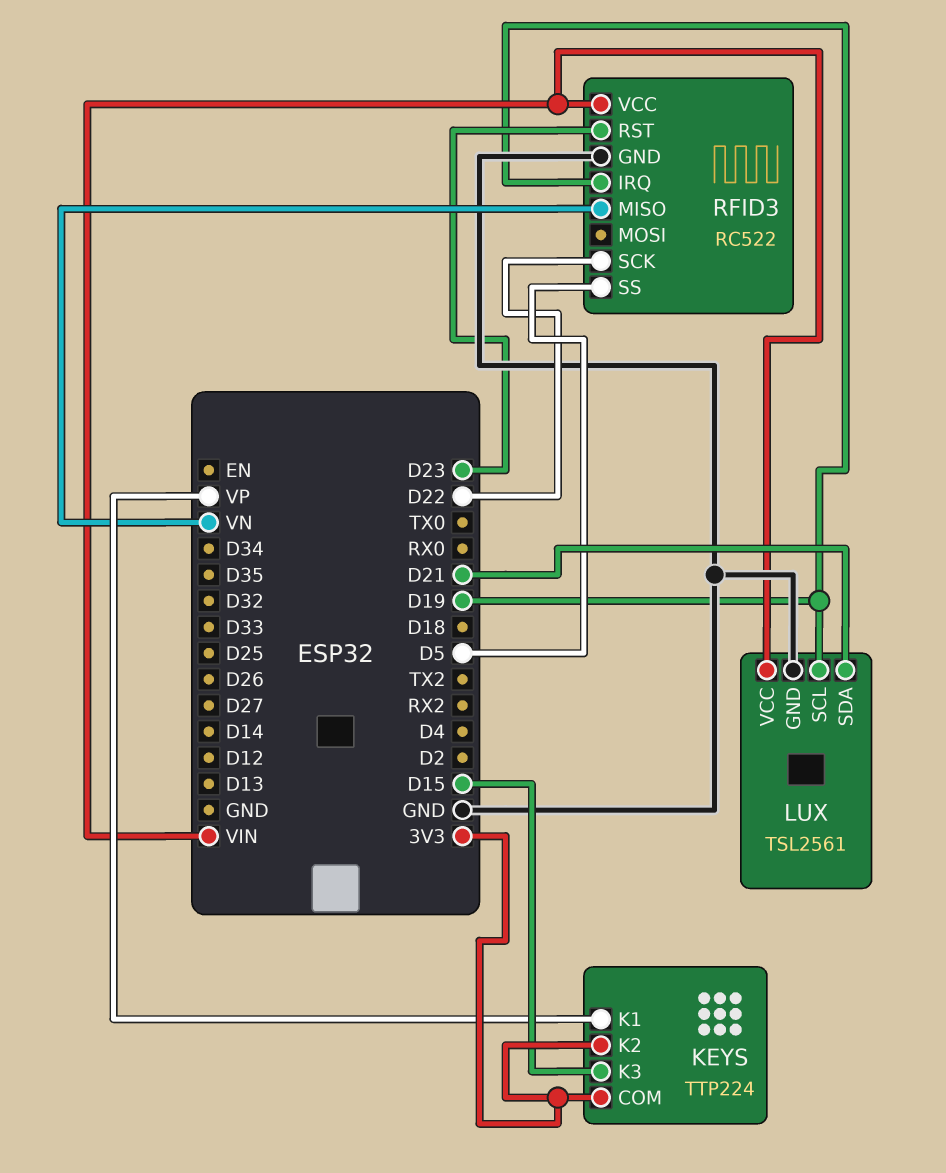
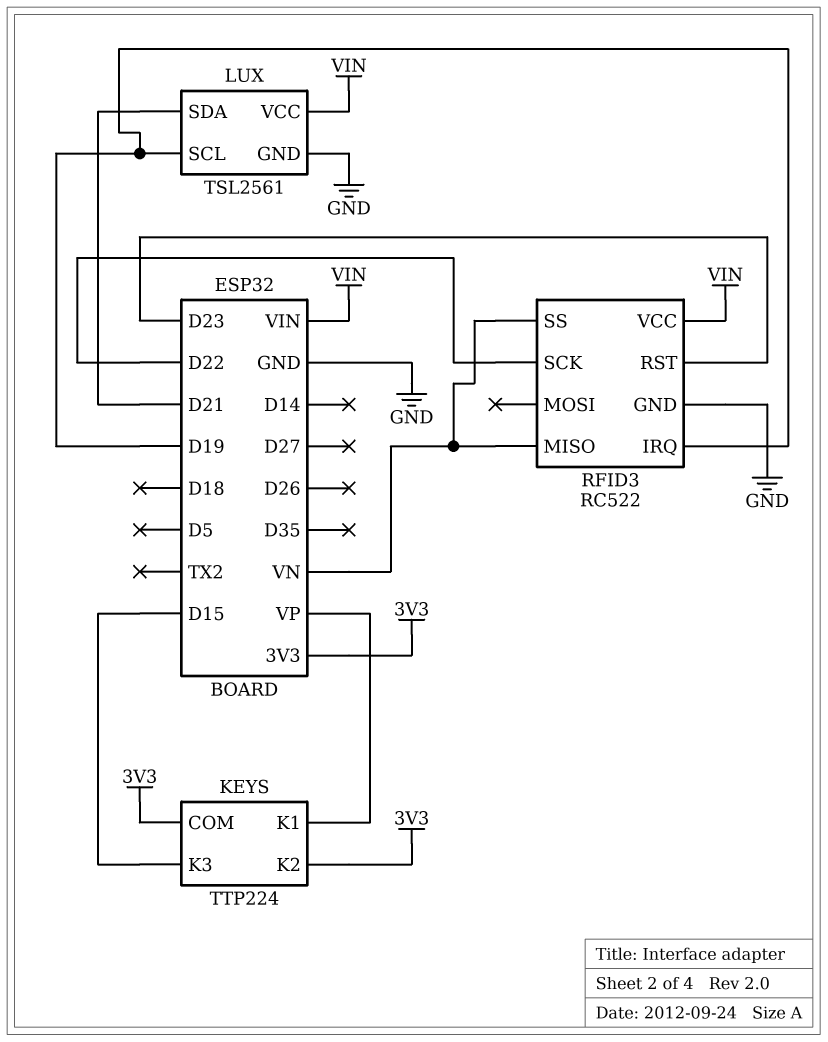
RFID3 pin SS: D5 -> VN

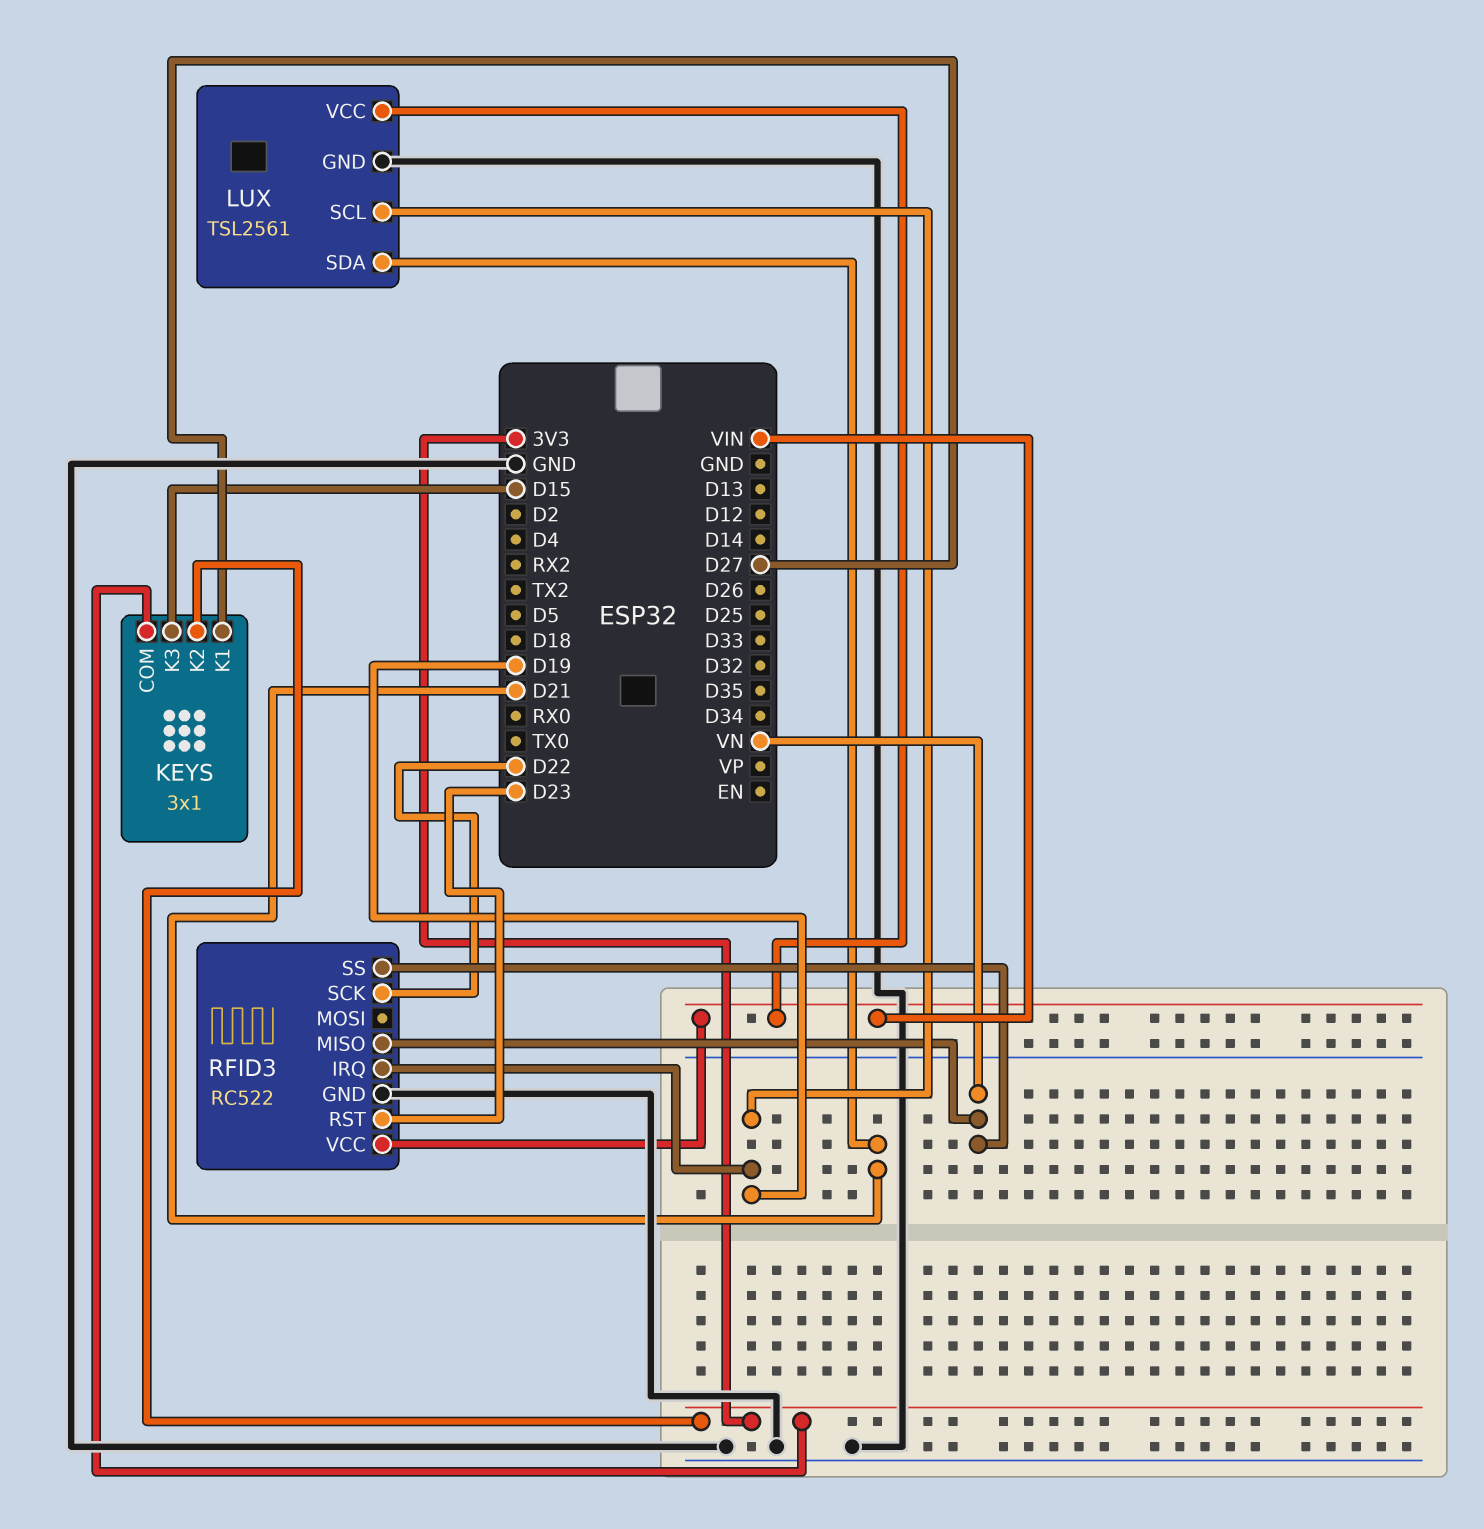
KEYS: TTP224 -> 3x1
KEYS pin K1: VP -> D27

